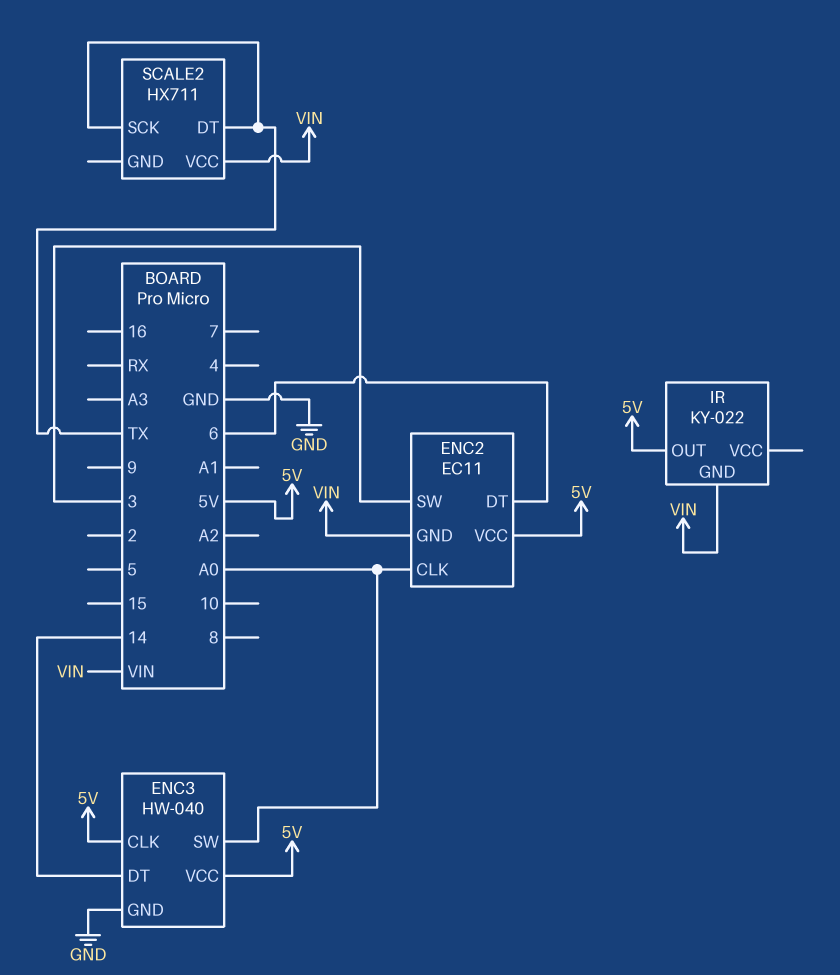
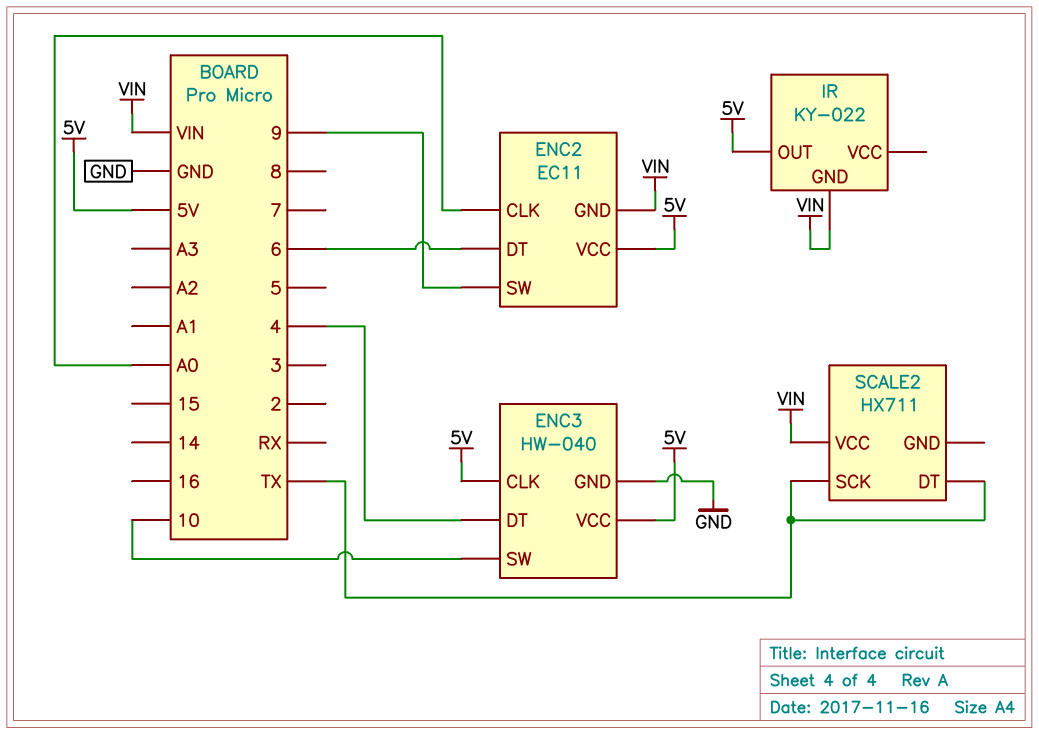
ENC2 pin SW: 3 -> 9
ENC3 pin DT: 14 -> 4
ENC3 pin SW: A0 -> 10

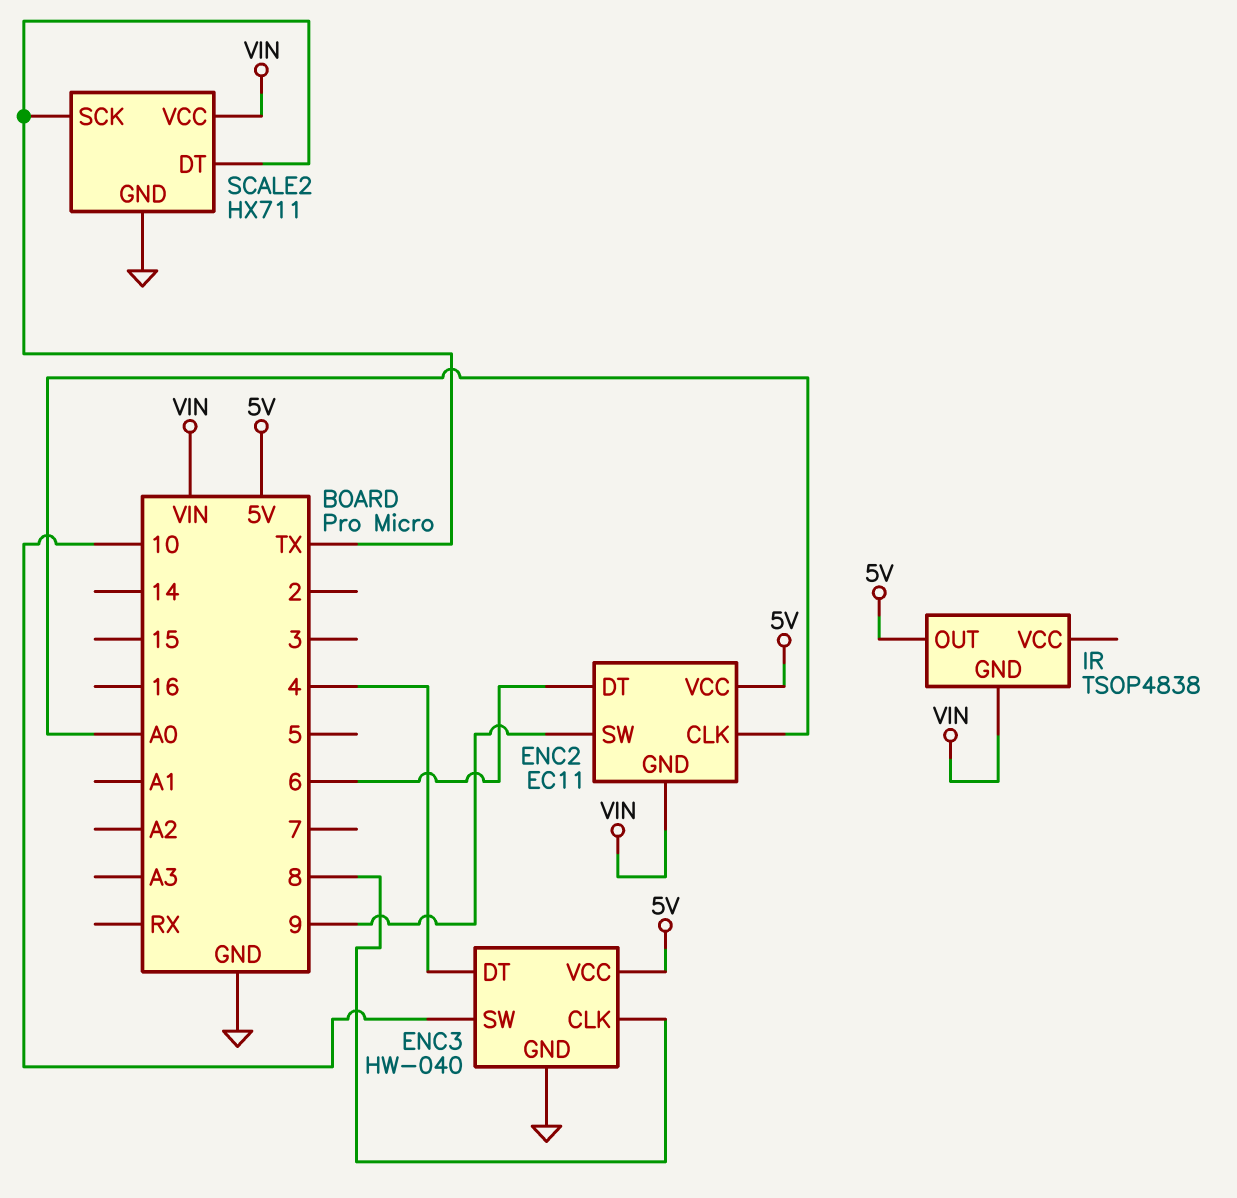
ENC3 pin CLK: 5V -> 8
IR: KY-022 -> TSOP4838
SCALE2 pin GND: none -> GND

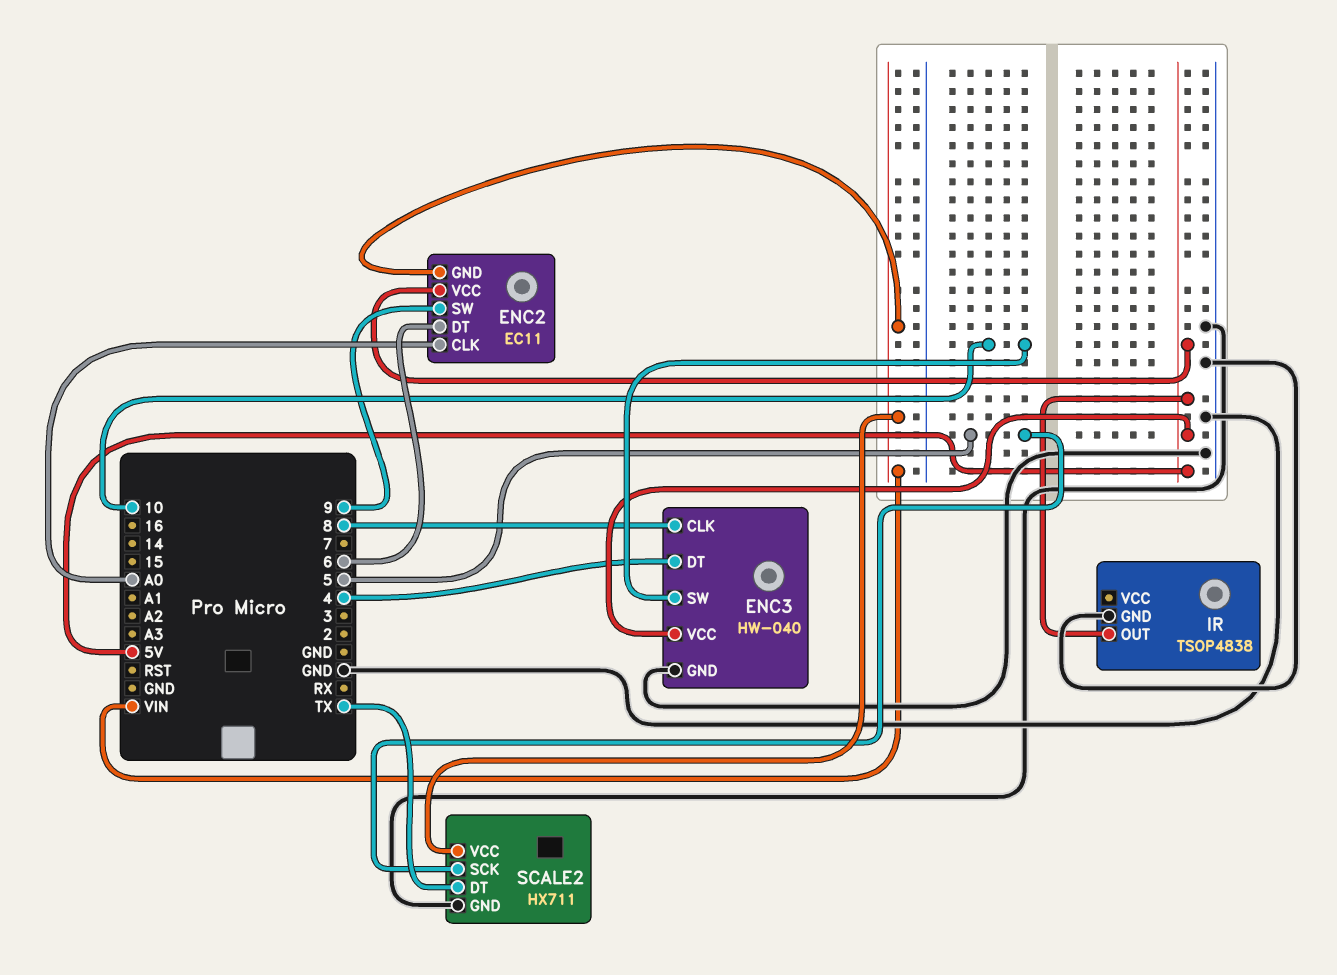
IR pin GND: VIN -> GND
SCALE2 pin SCK: TX -> 5

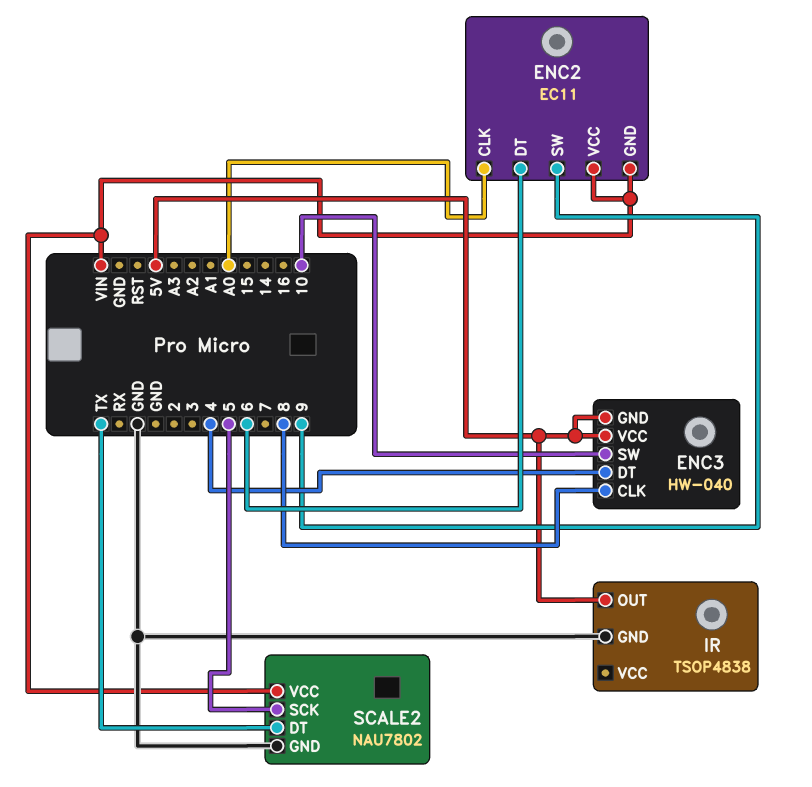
ENC2 pin VCC: 5V -> VIN
ENC3 pin GND: GND -> 5V
SCALE2: HX711 -> NAU7802

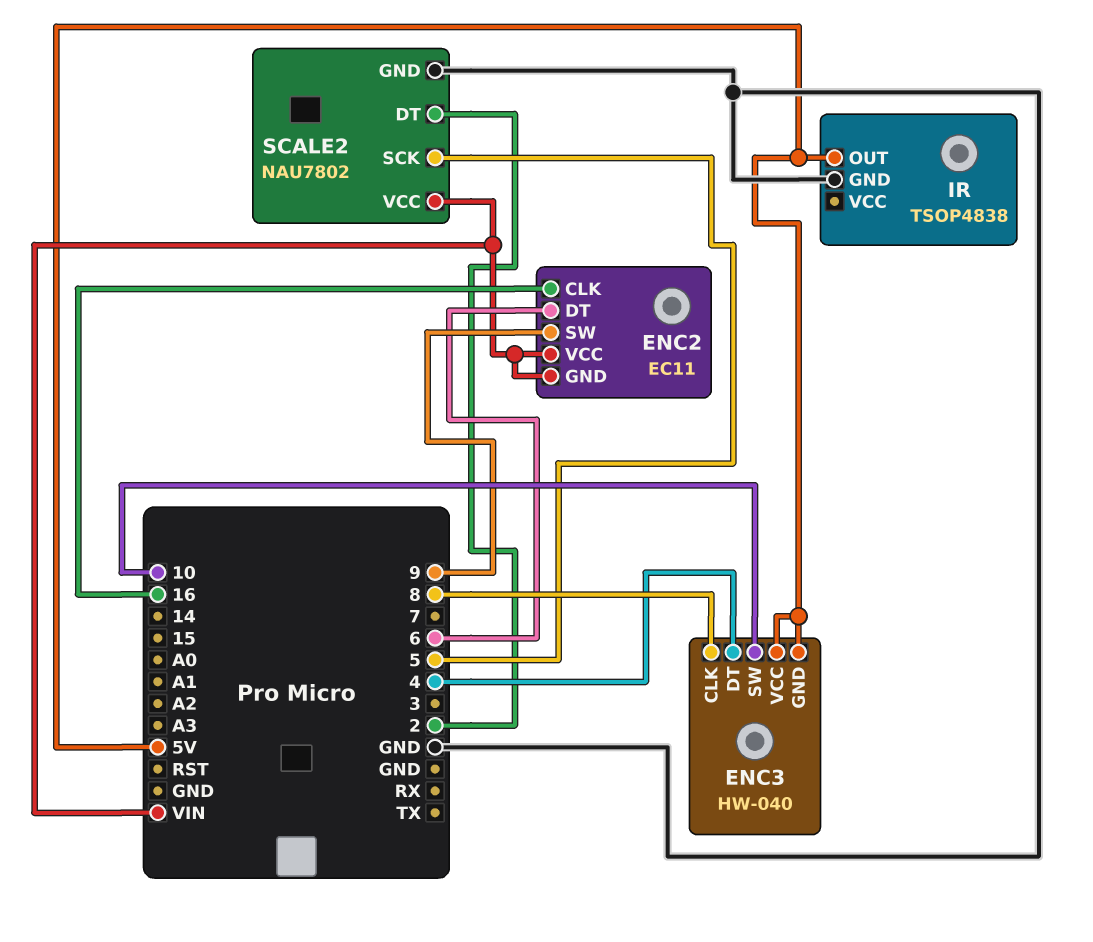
ENC2 pin CLK: A0 -> 16
SCALE2 pin DT: TX -> 2

